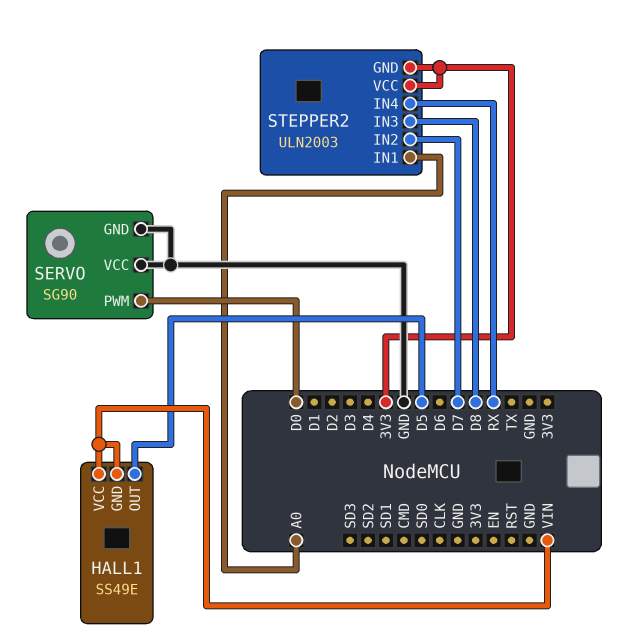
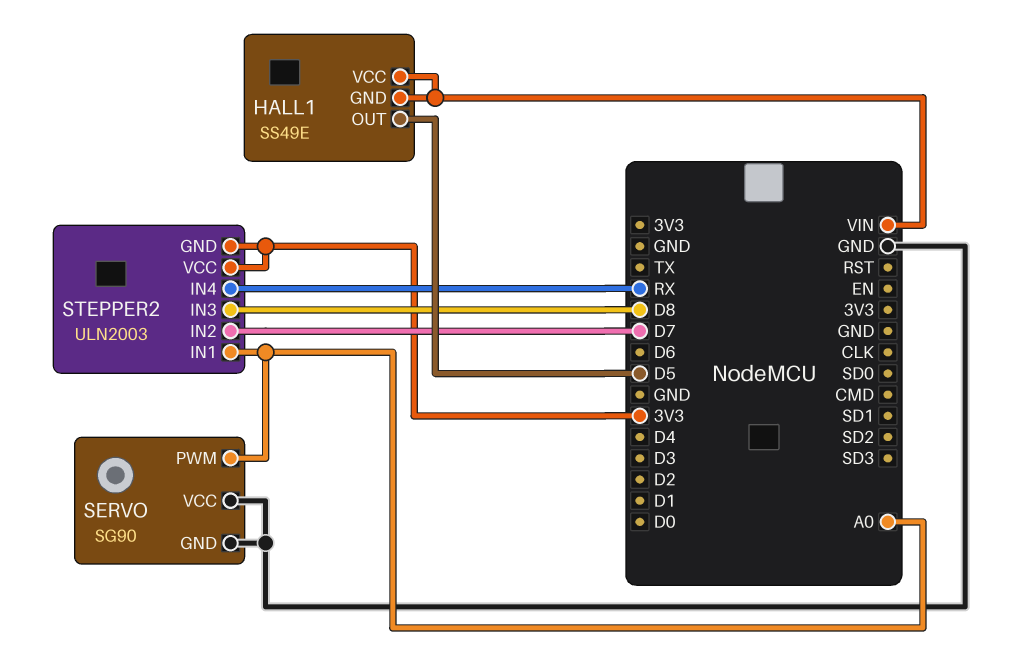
SERVO pin PWM: D0 -> A0

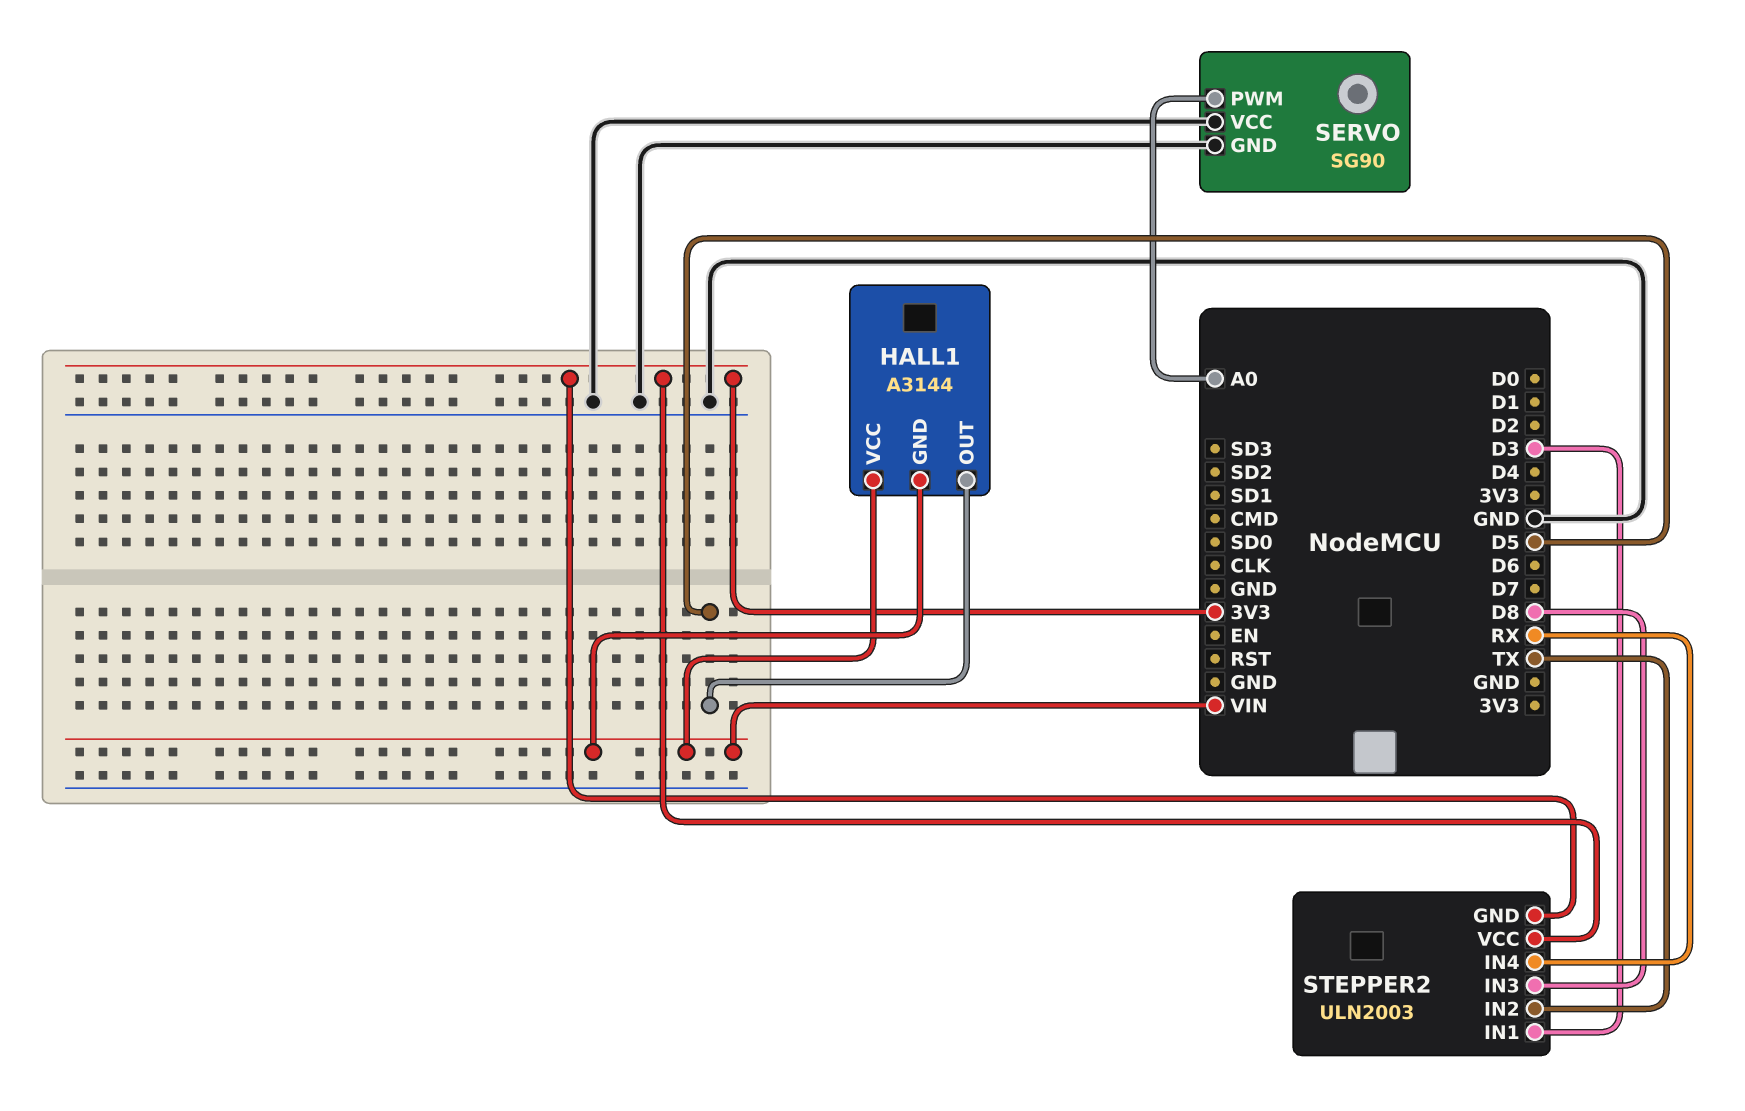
HALL1: SS49E -> A3144
STEPPER2 pin IN1: A0 -> D3
STEPPER2 pin IN2: D7 -> TX

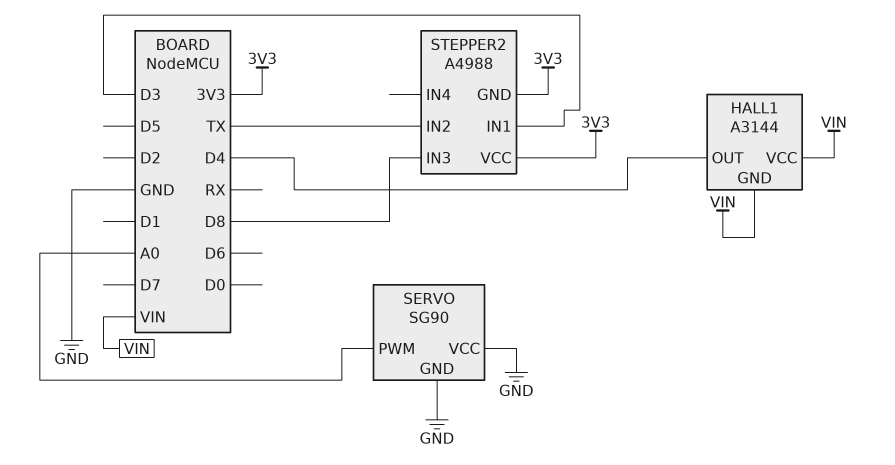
HALL1 pin OUT: D5 -> D4
STEPPER2: ULN2003 -> A4988
STEPPER2 pin IN4: RX -> none

